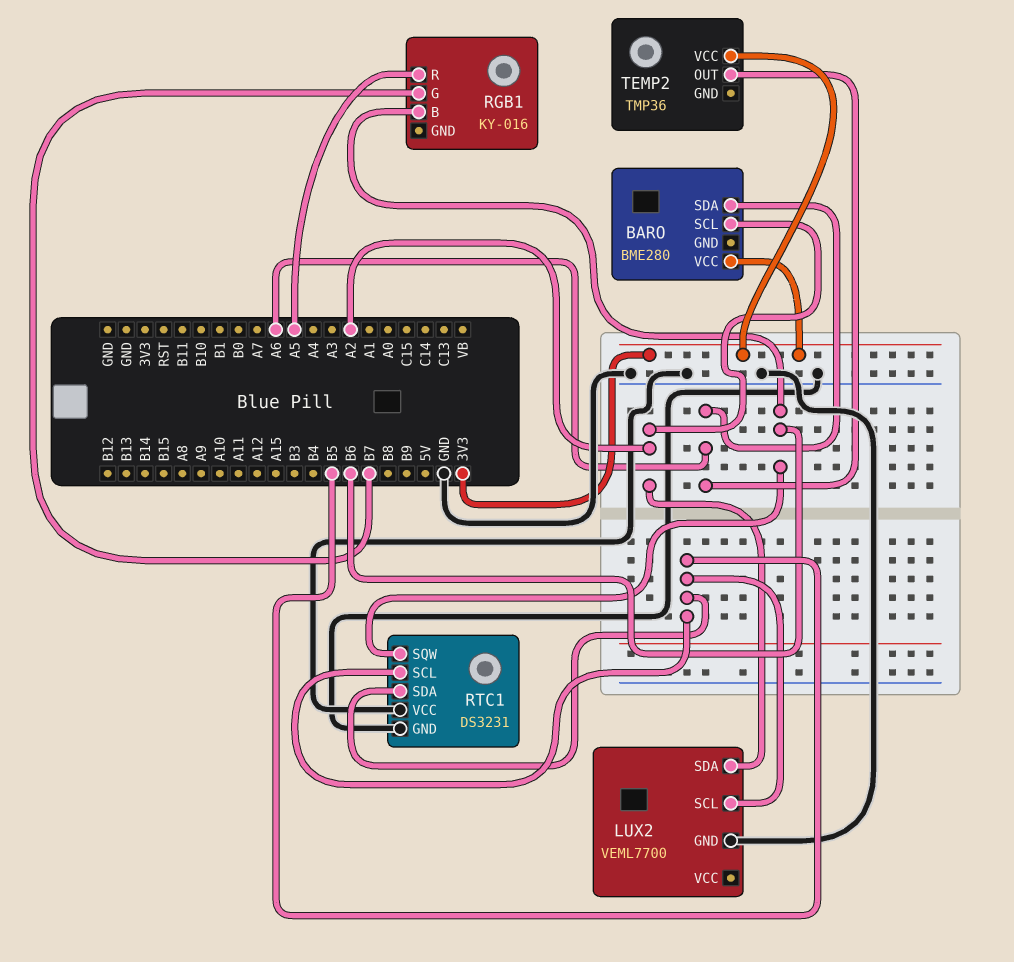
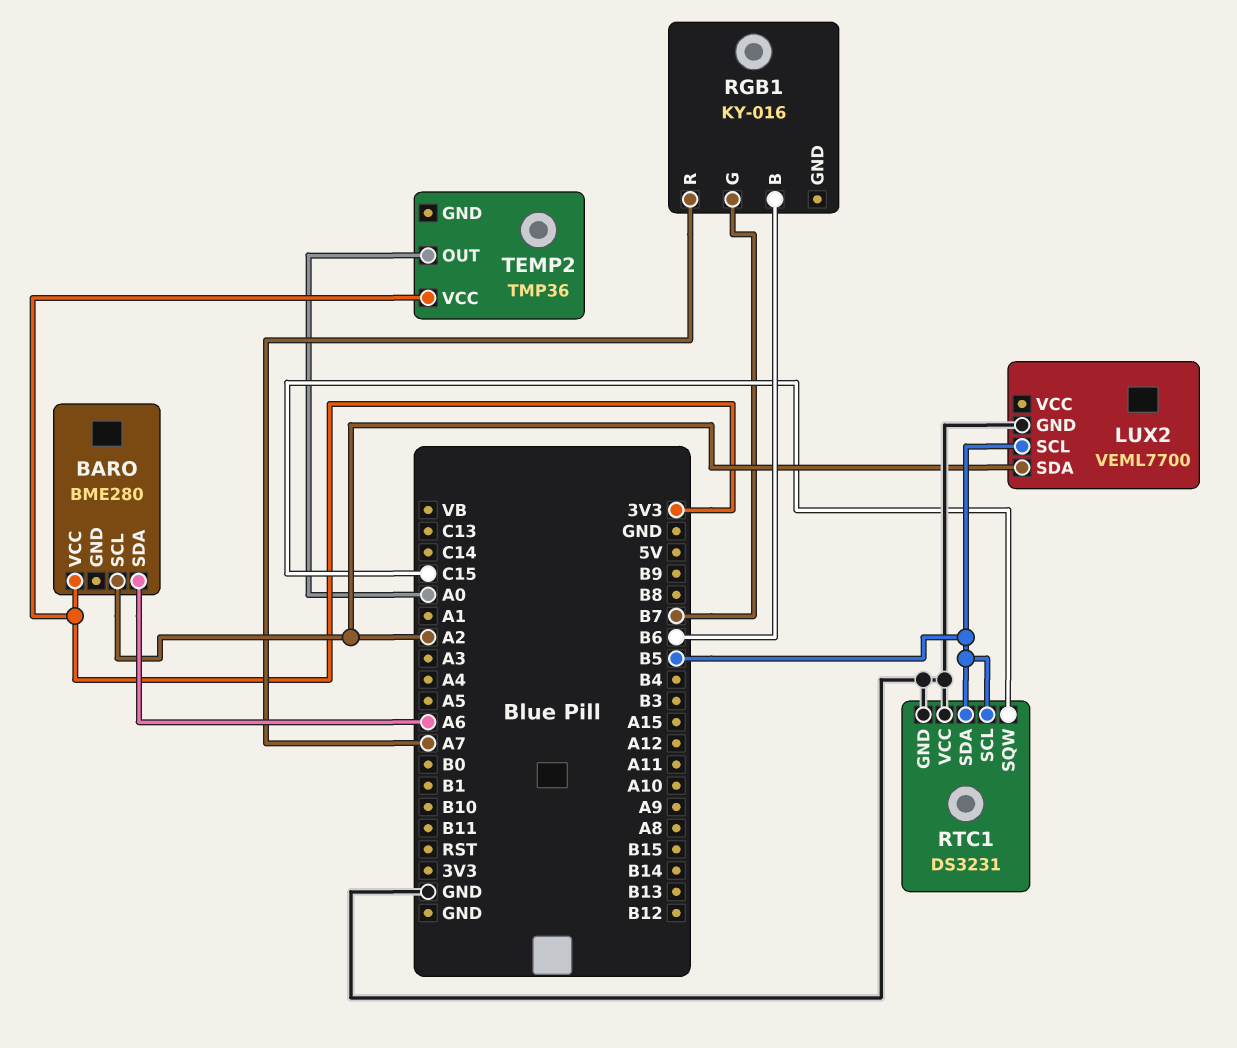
RGB1 pin R: A5 -> A7
RTC1 pin SQW: B6 -> C15
TEMP2 pin OUT: A6 -> A0

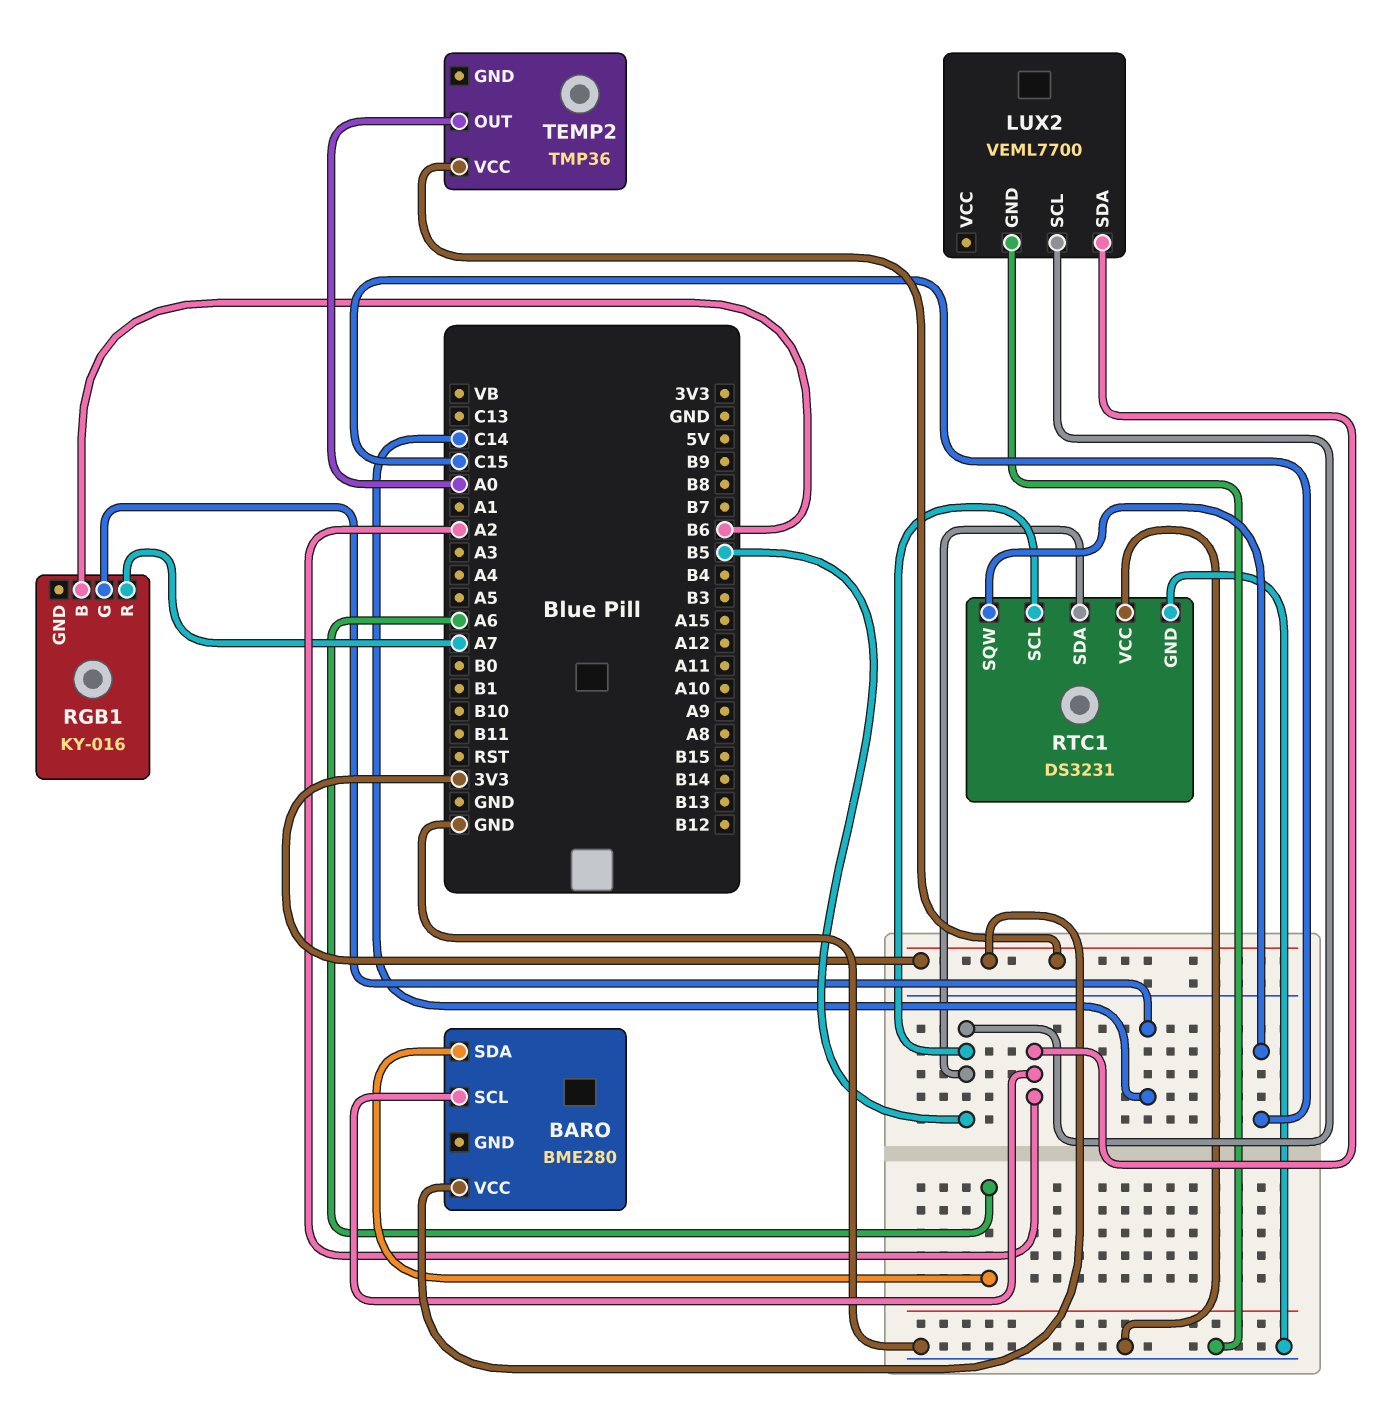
RGB1 pin G: B7 -> C14

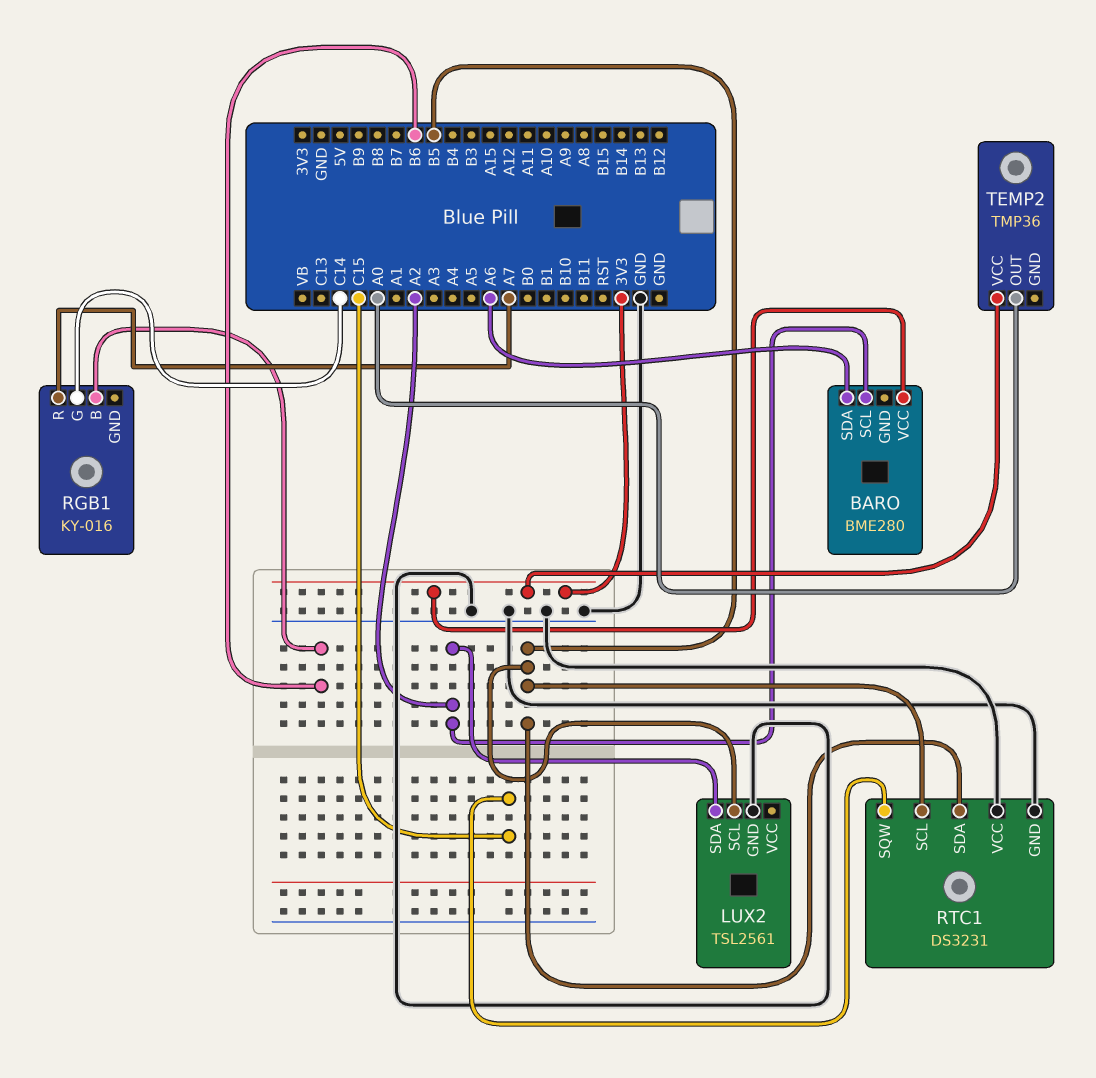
LUX2: VEML7700 -> TSL2561

